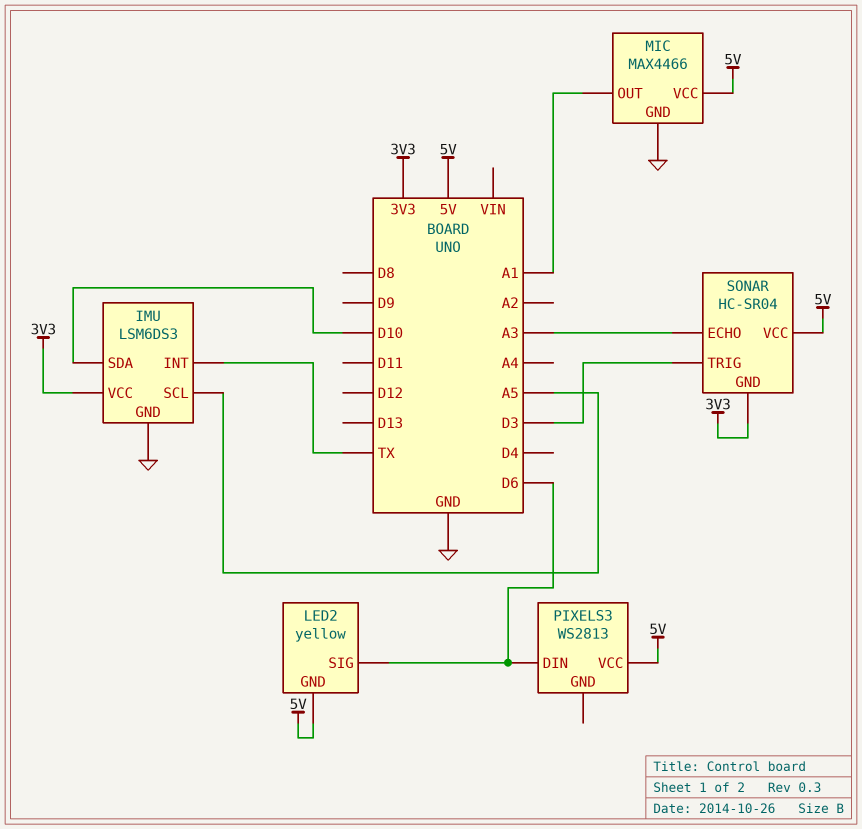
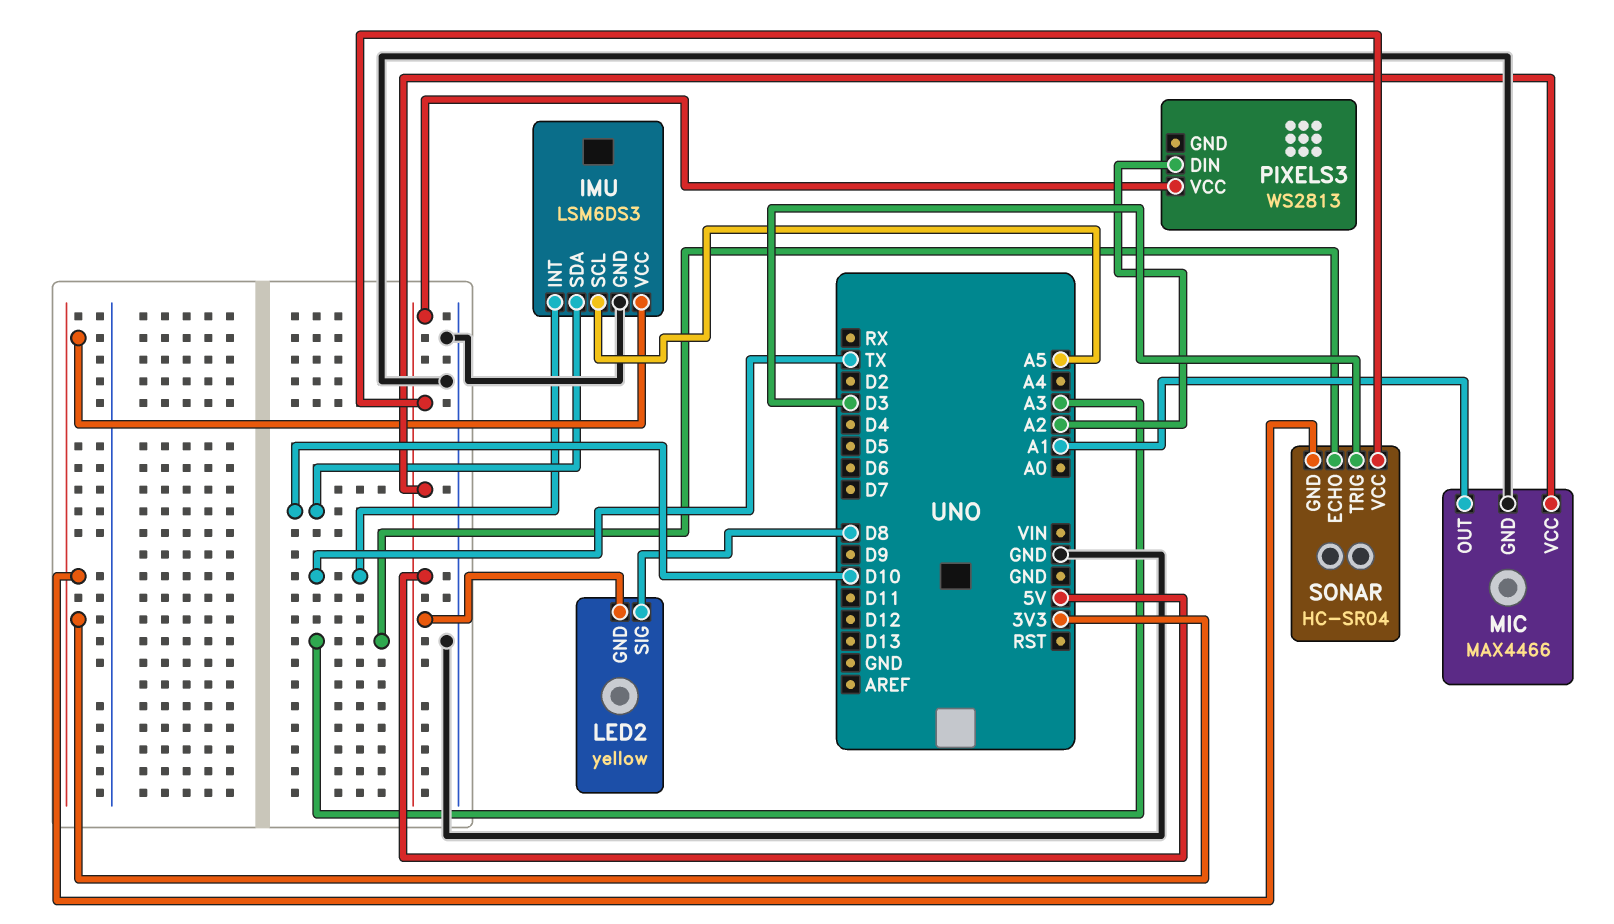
LED2 pin SIG: D6 -> D8
PIXELS3 pin DIN: D6 -> A2

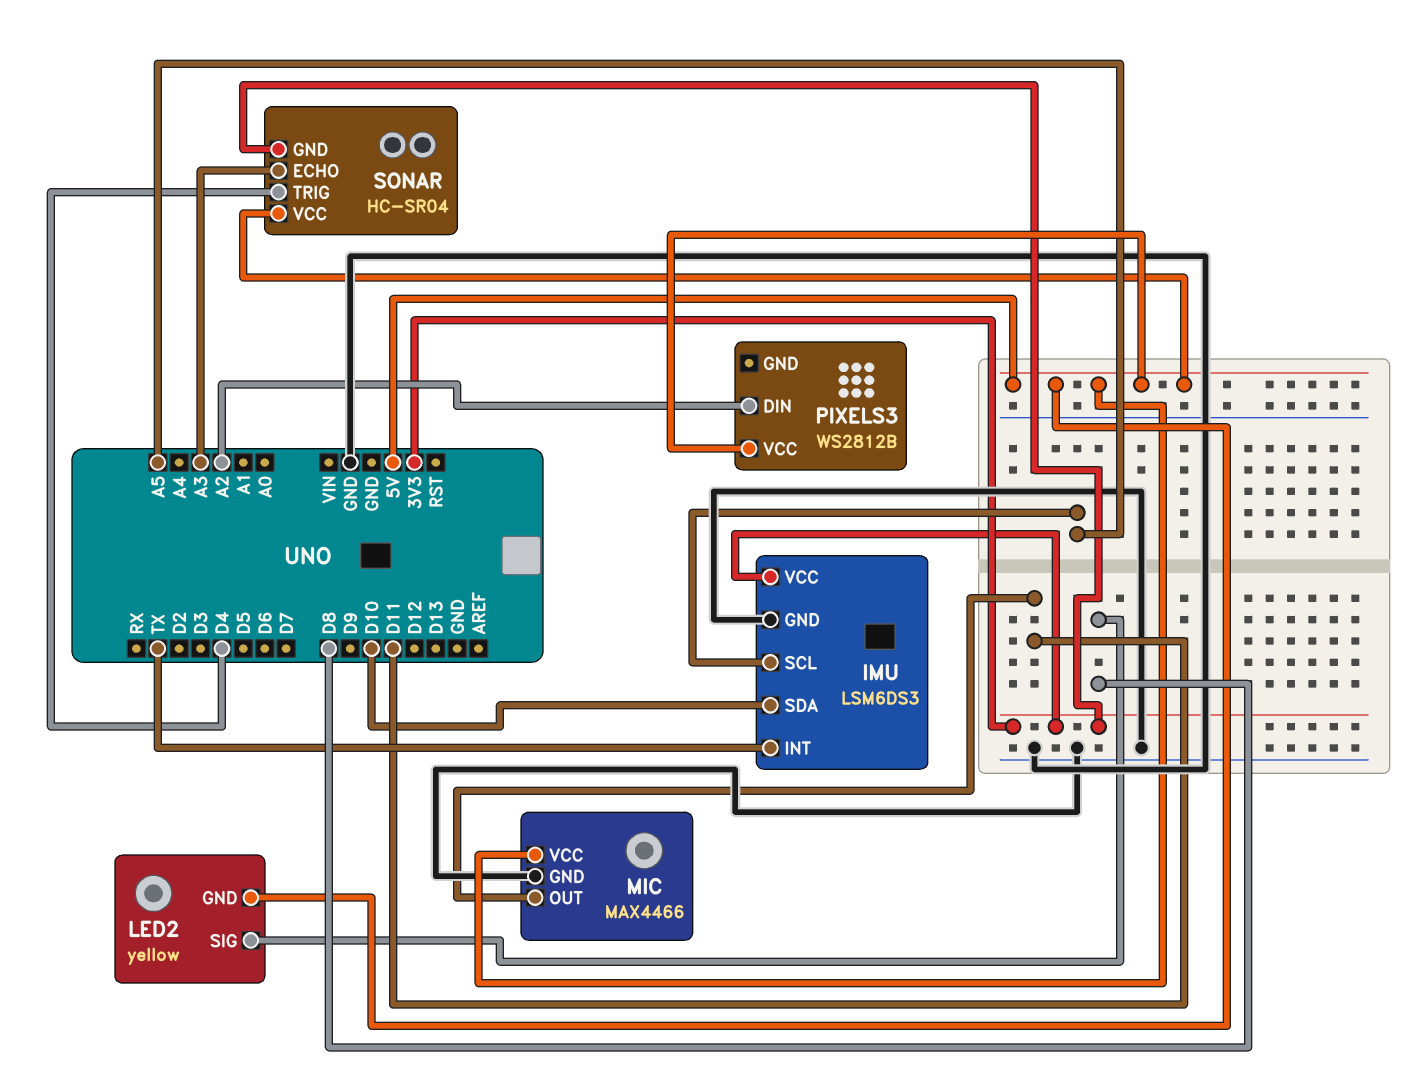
MIC pin OUT: A1 -> D11
PIXELS3: WS2813 -> WS2812B
SONAR pin TRIG: D3 -> D4

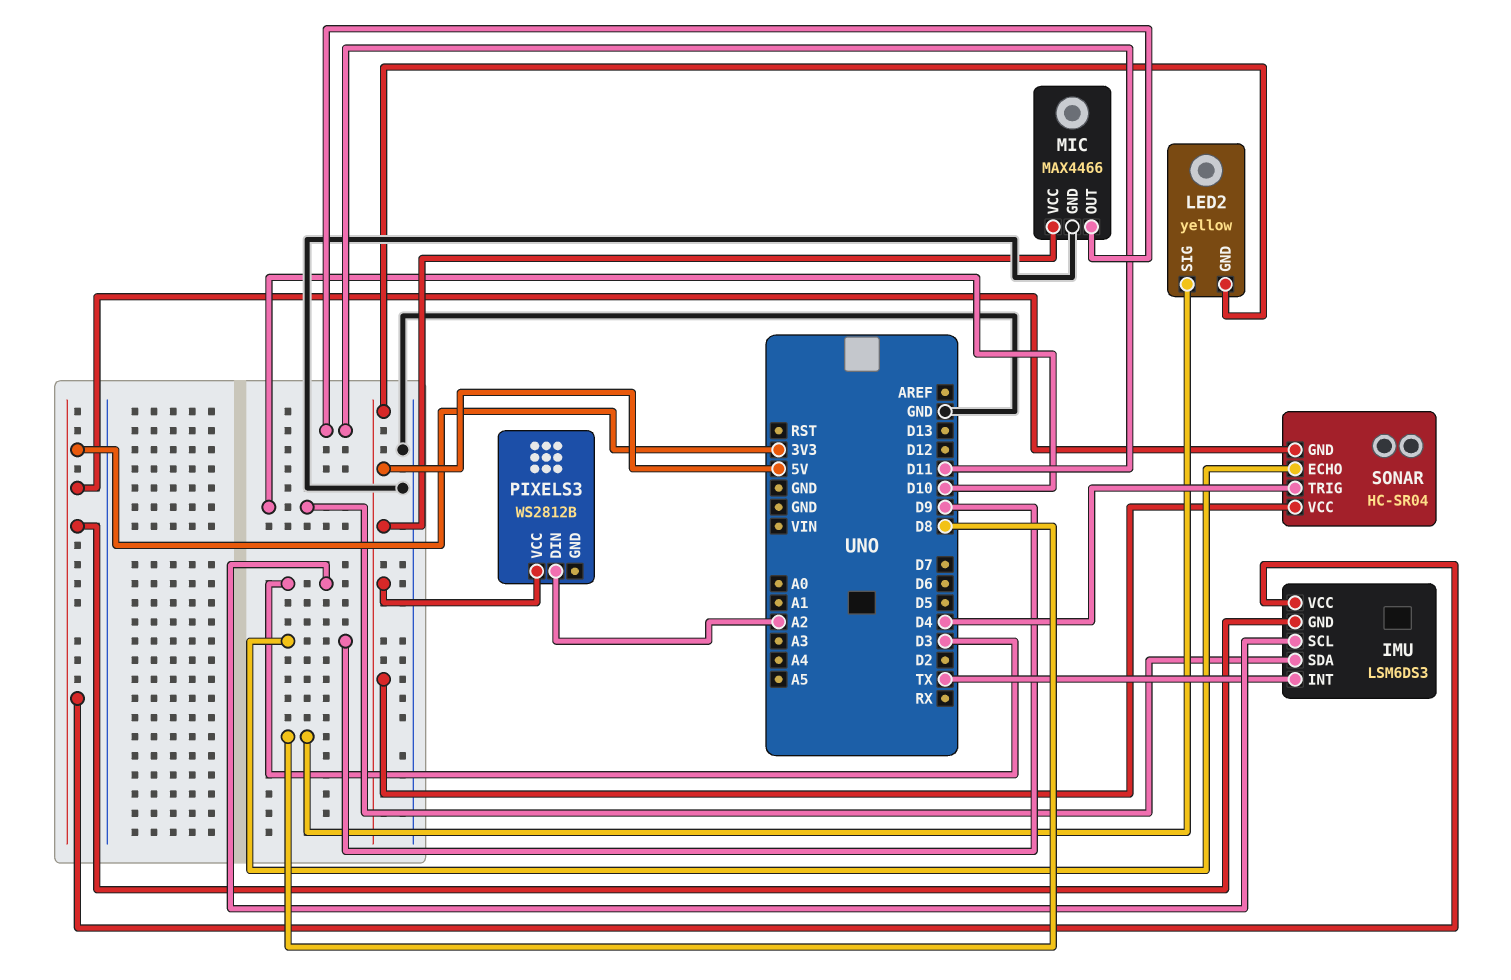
IMU pin GND: GND -> 3V3
IMU pin SCL: A5 -> D3
SONAR pin ECHO: A3 -> D9

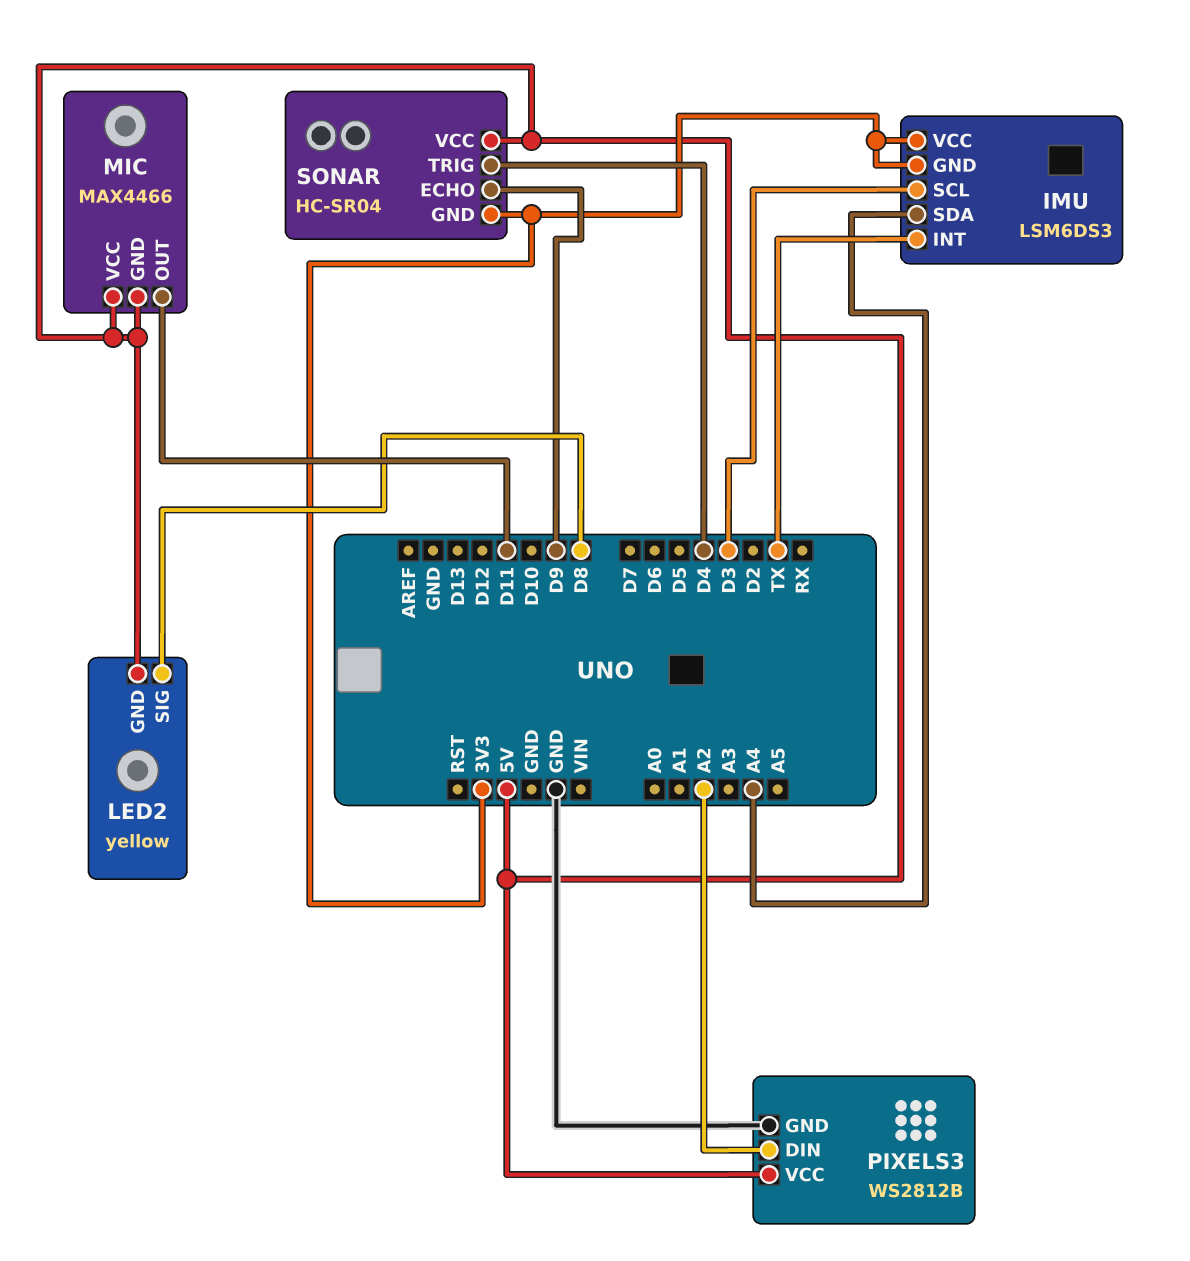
IMU pin SDA: D10 -> A4
MIC pin GND: GND -> 5V
PIXELS3 pin GND: none -> GND

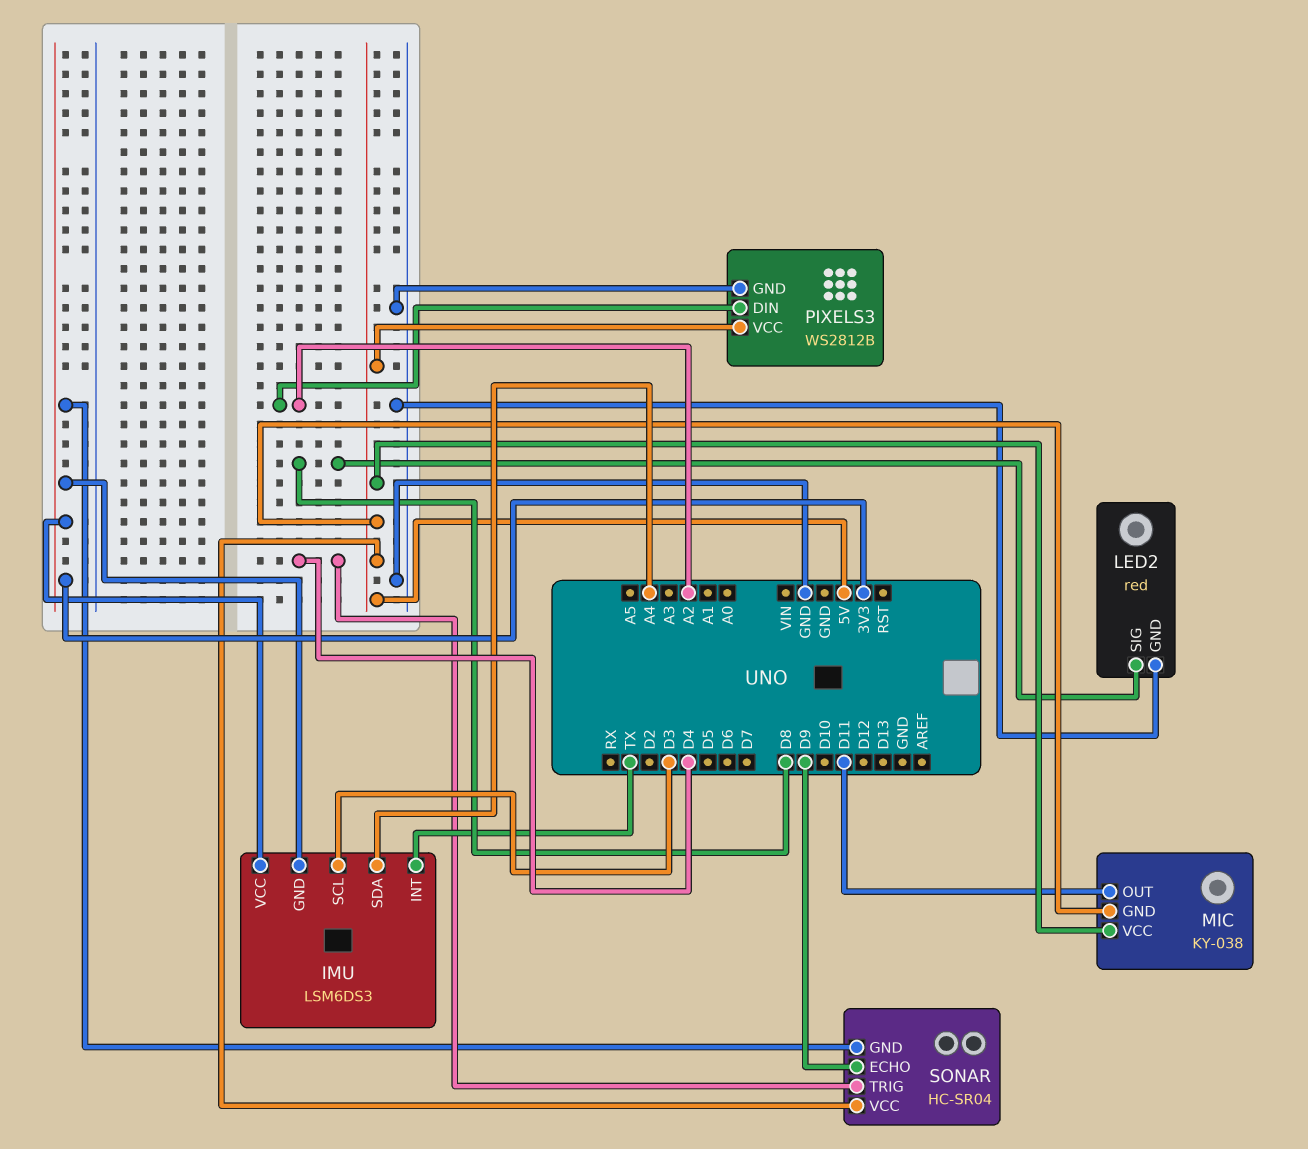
LED2: yellow -> red
LED2 pin GND: 5V -> GND
MIC: MAX4466 -> KY-038

